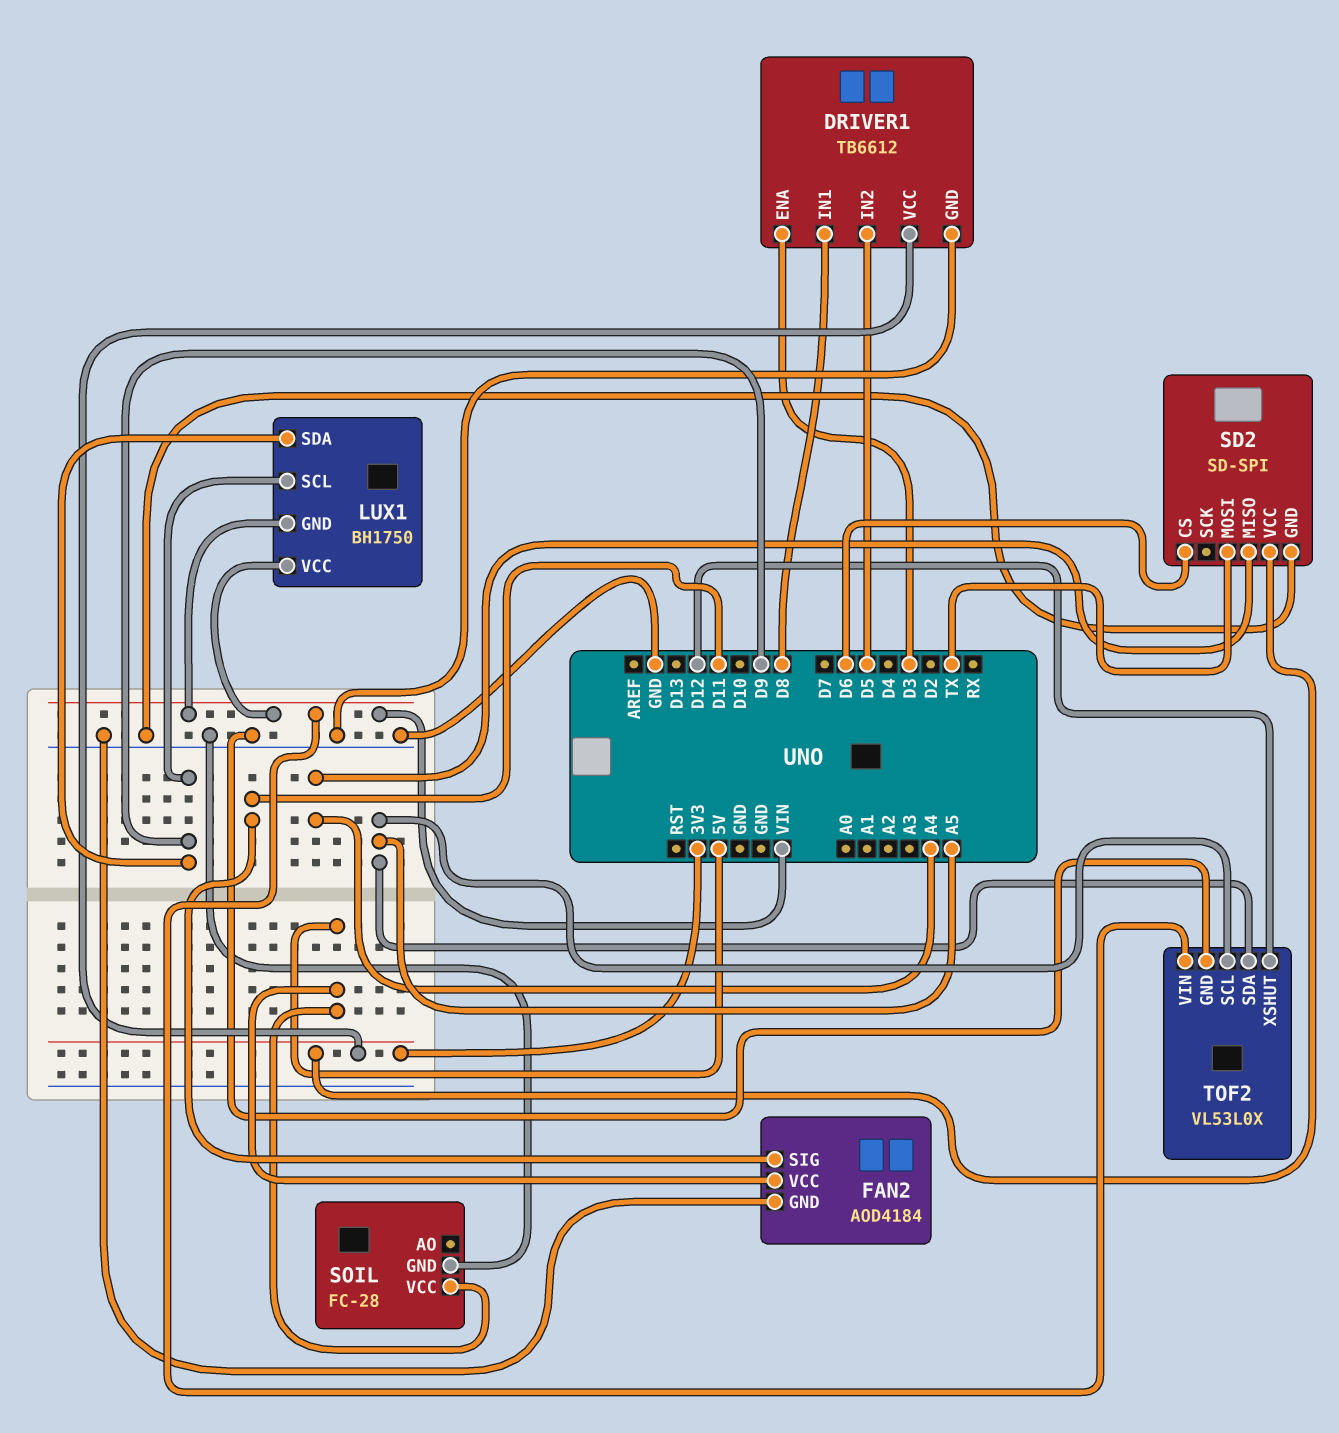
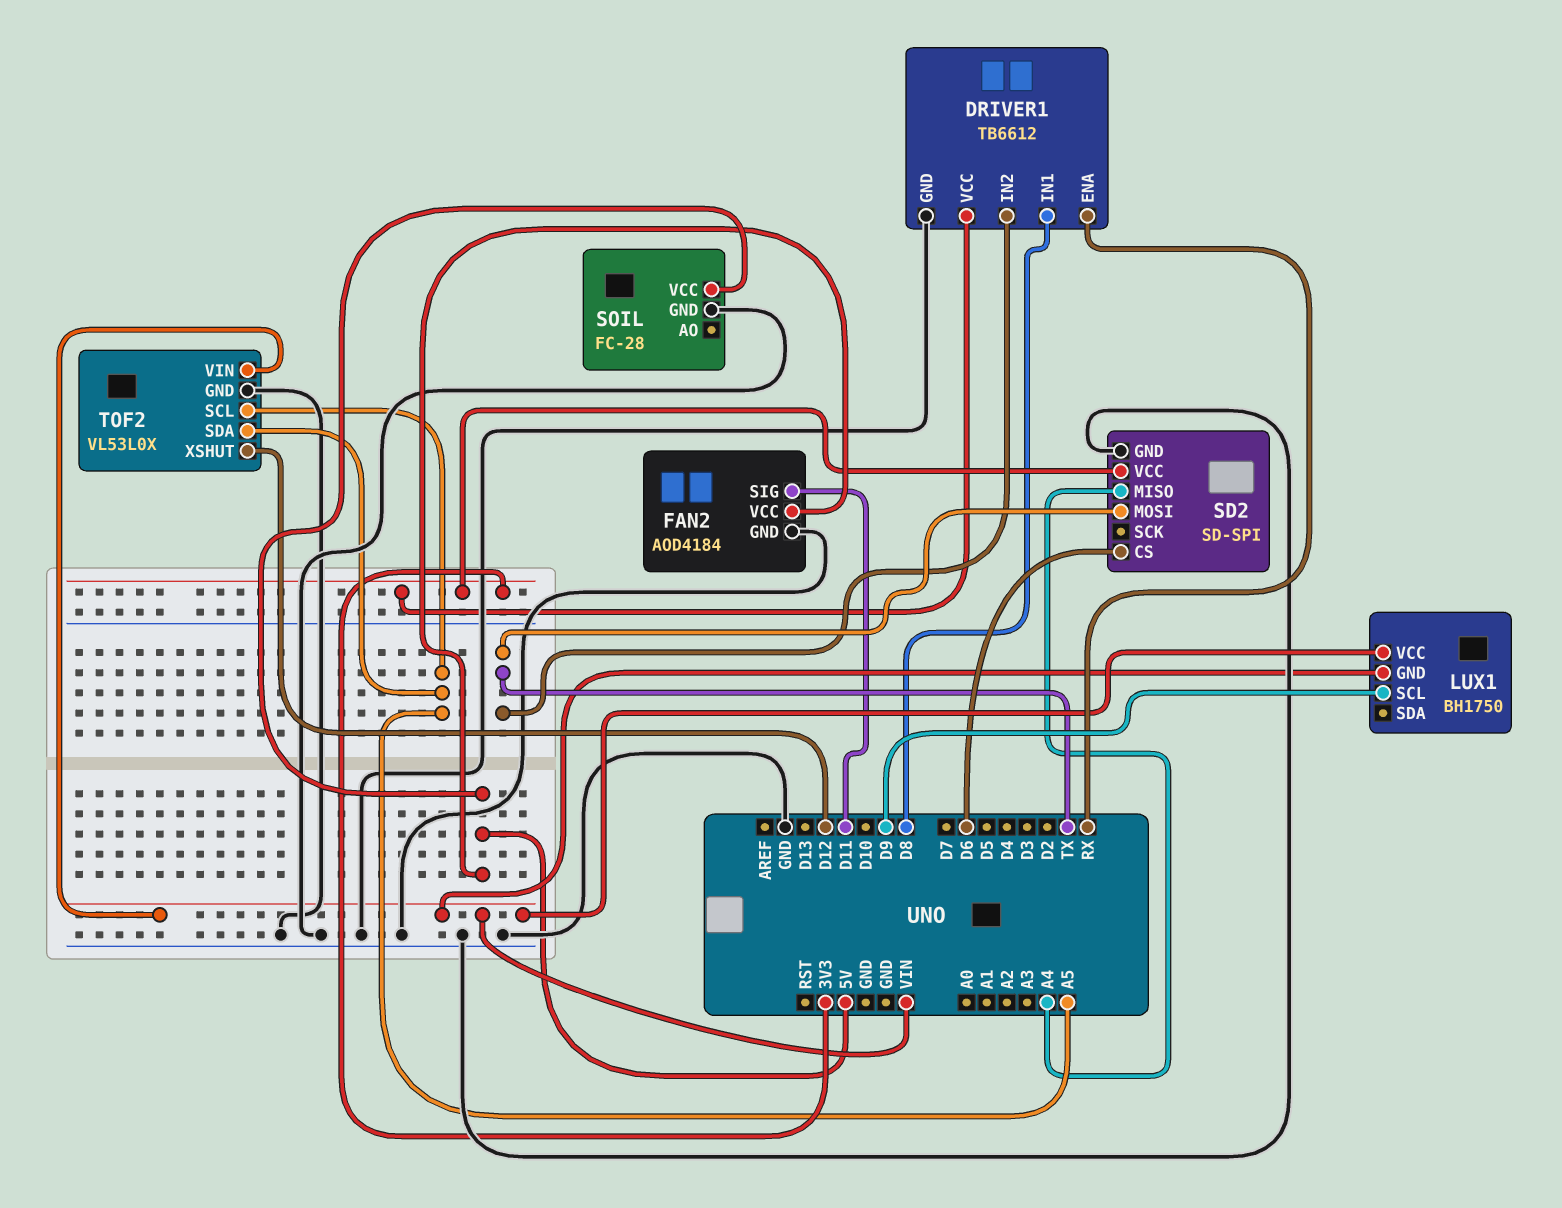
DRIVER1 pin ENA: D3 -> RX
DRIVER1 pin IN2: D5 -> TX
LUX1 pin SDA: D9 -> none

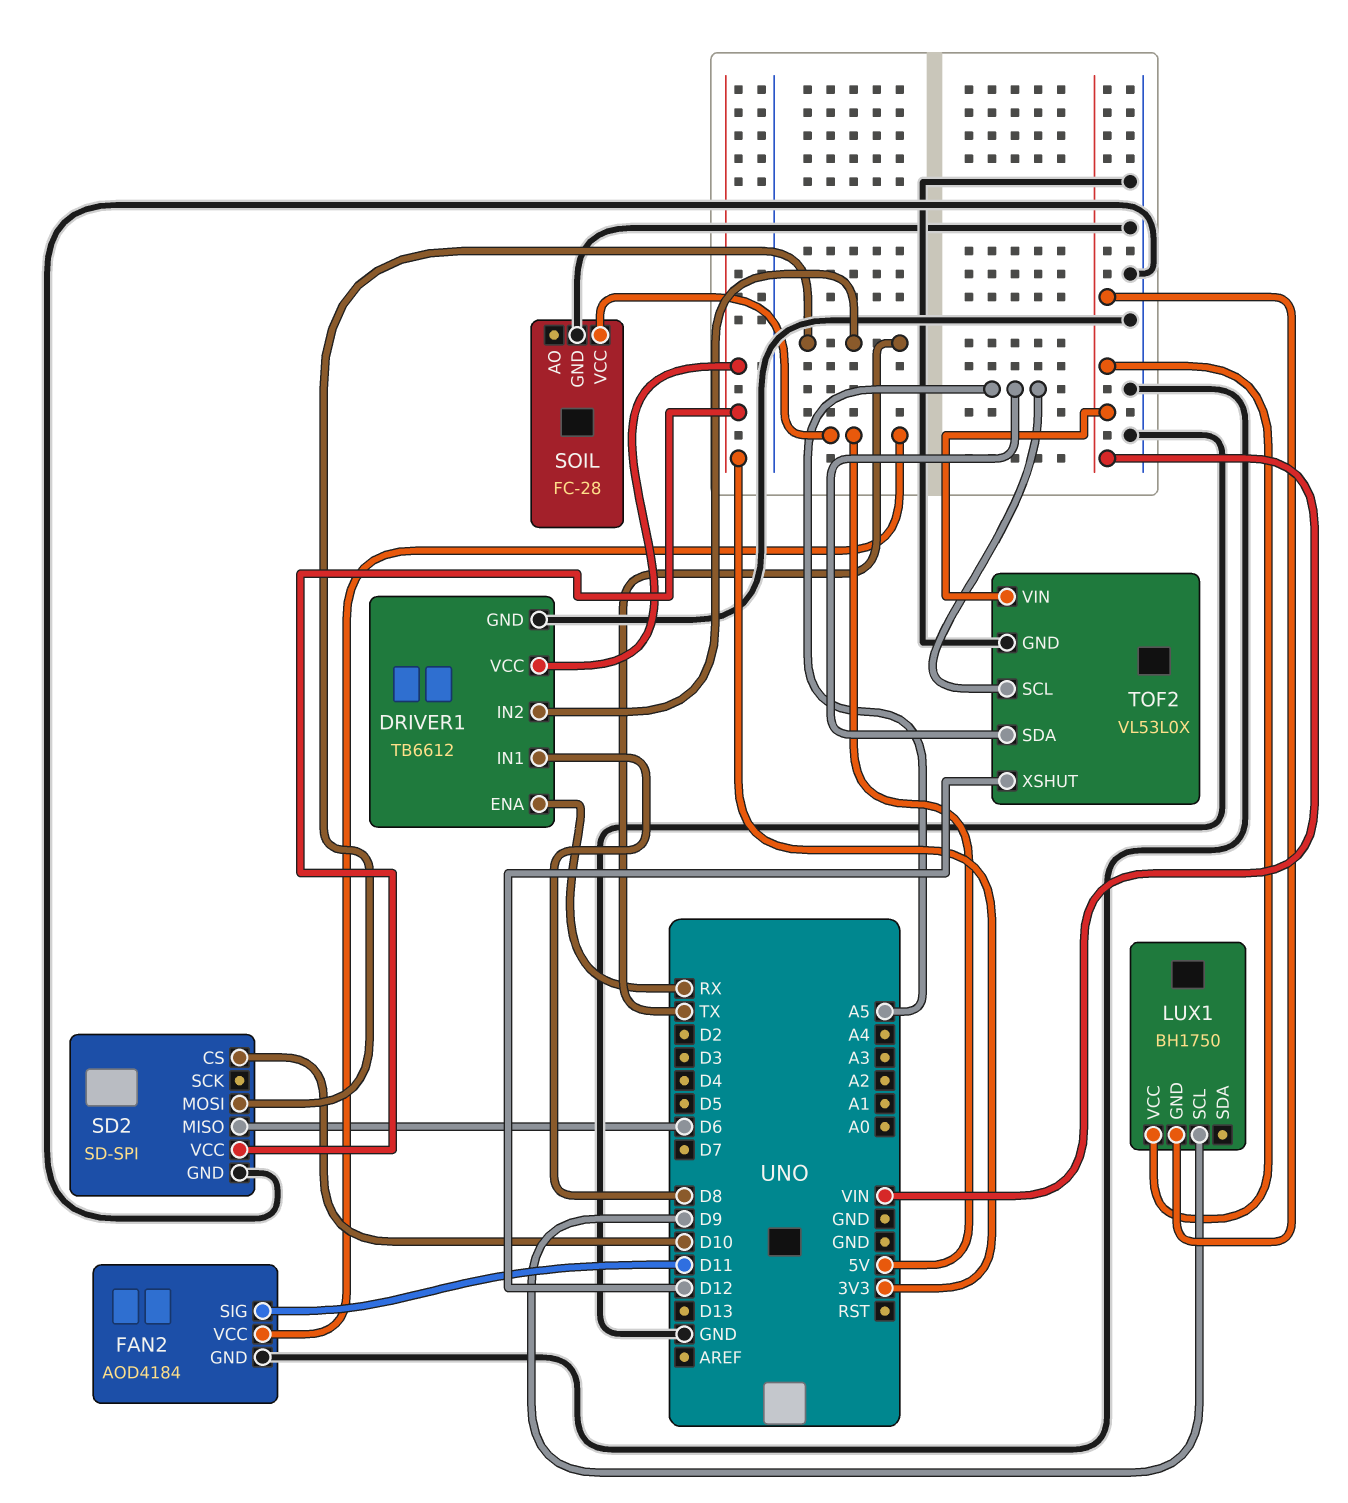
SD2 pin CS: D6 -> D10
SD2 pin MISO: A4 -> D6

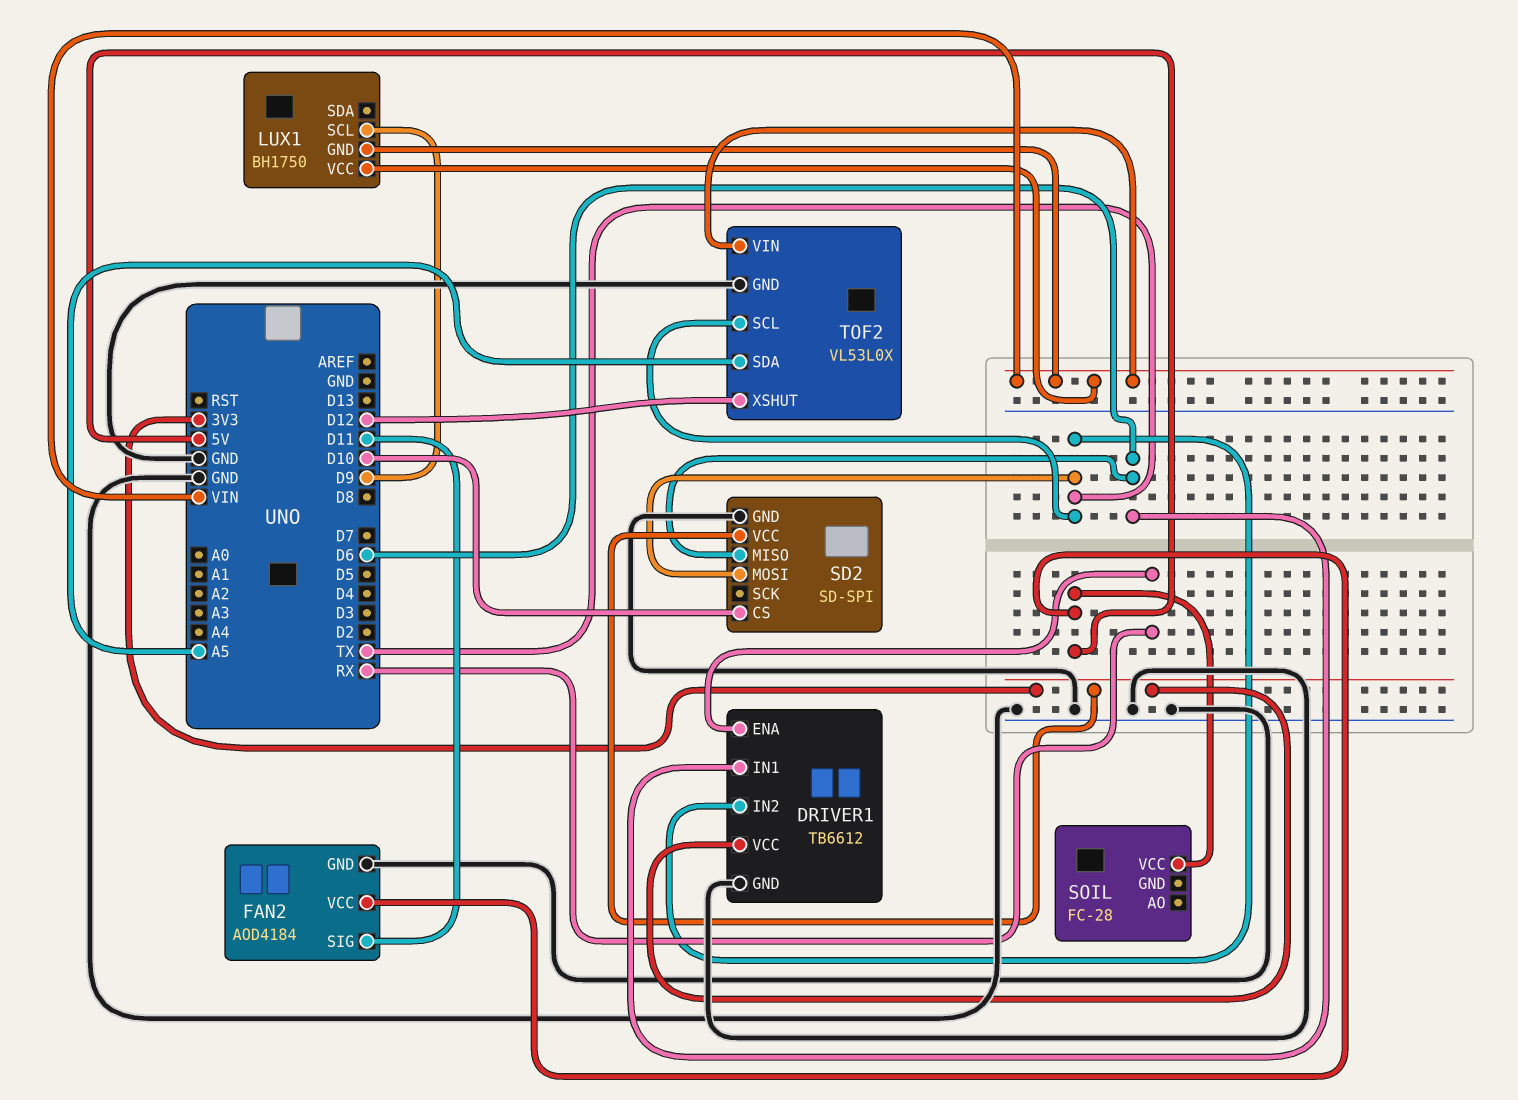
DRIVER1 pin IN1: D8 -> D6
SOIL pin GND: GND -> none
TOF2 pin SCL: A5 -> TX

